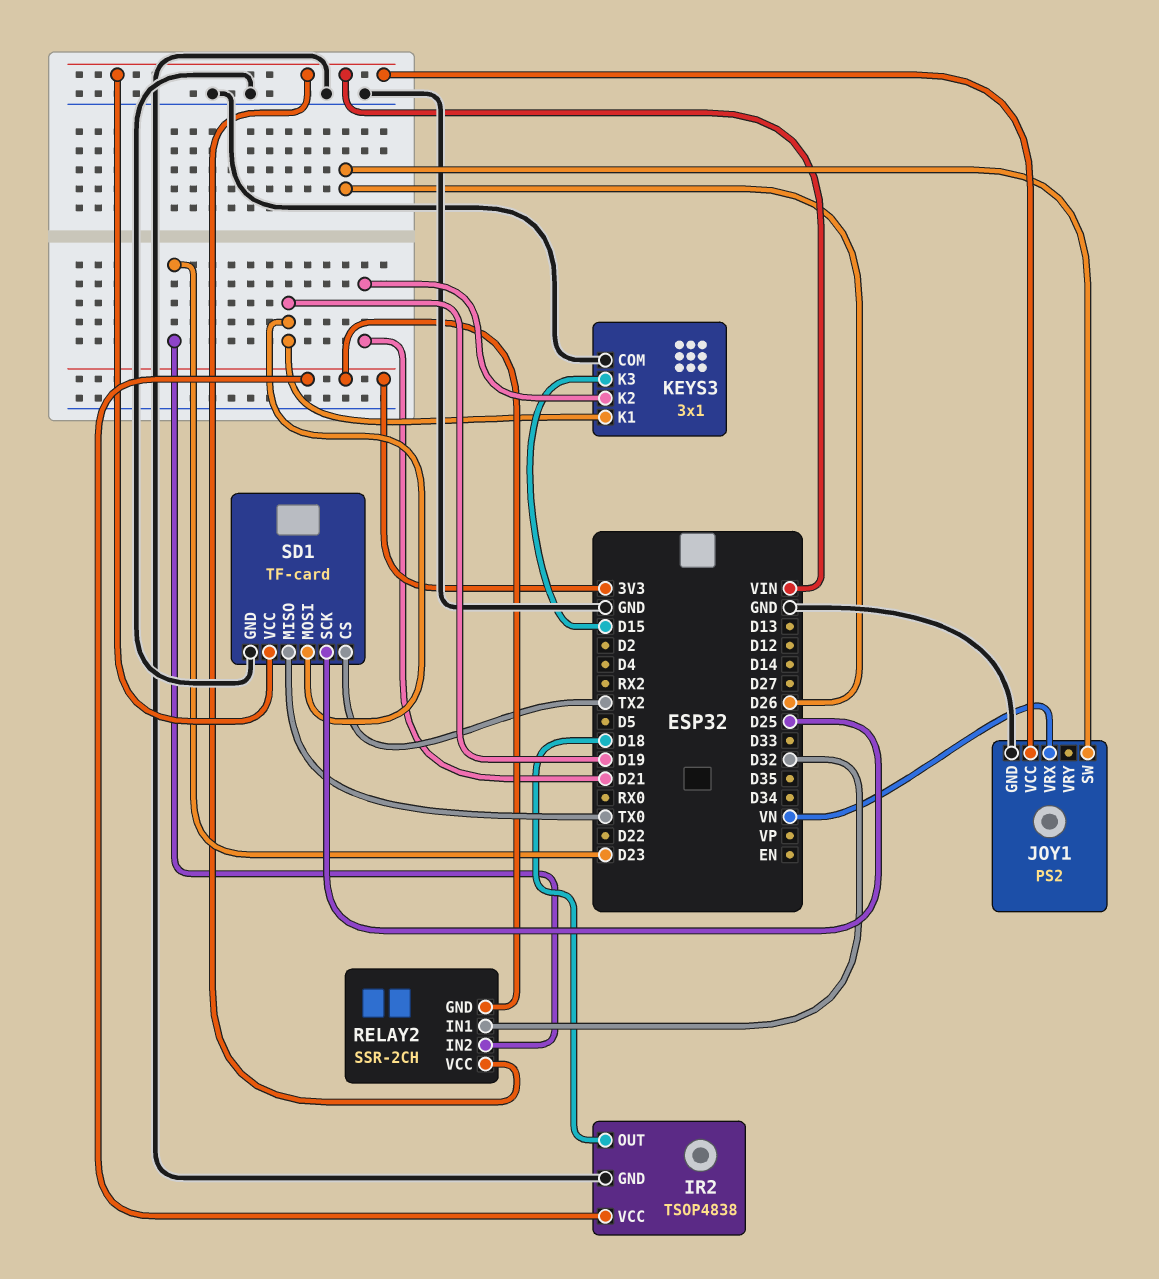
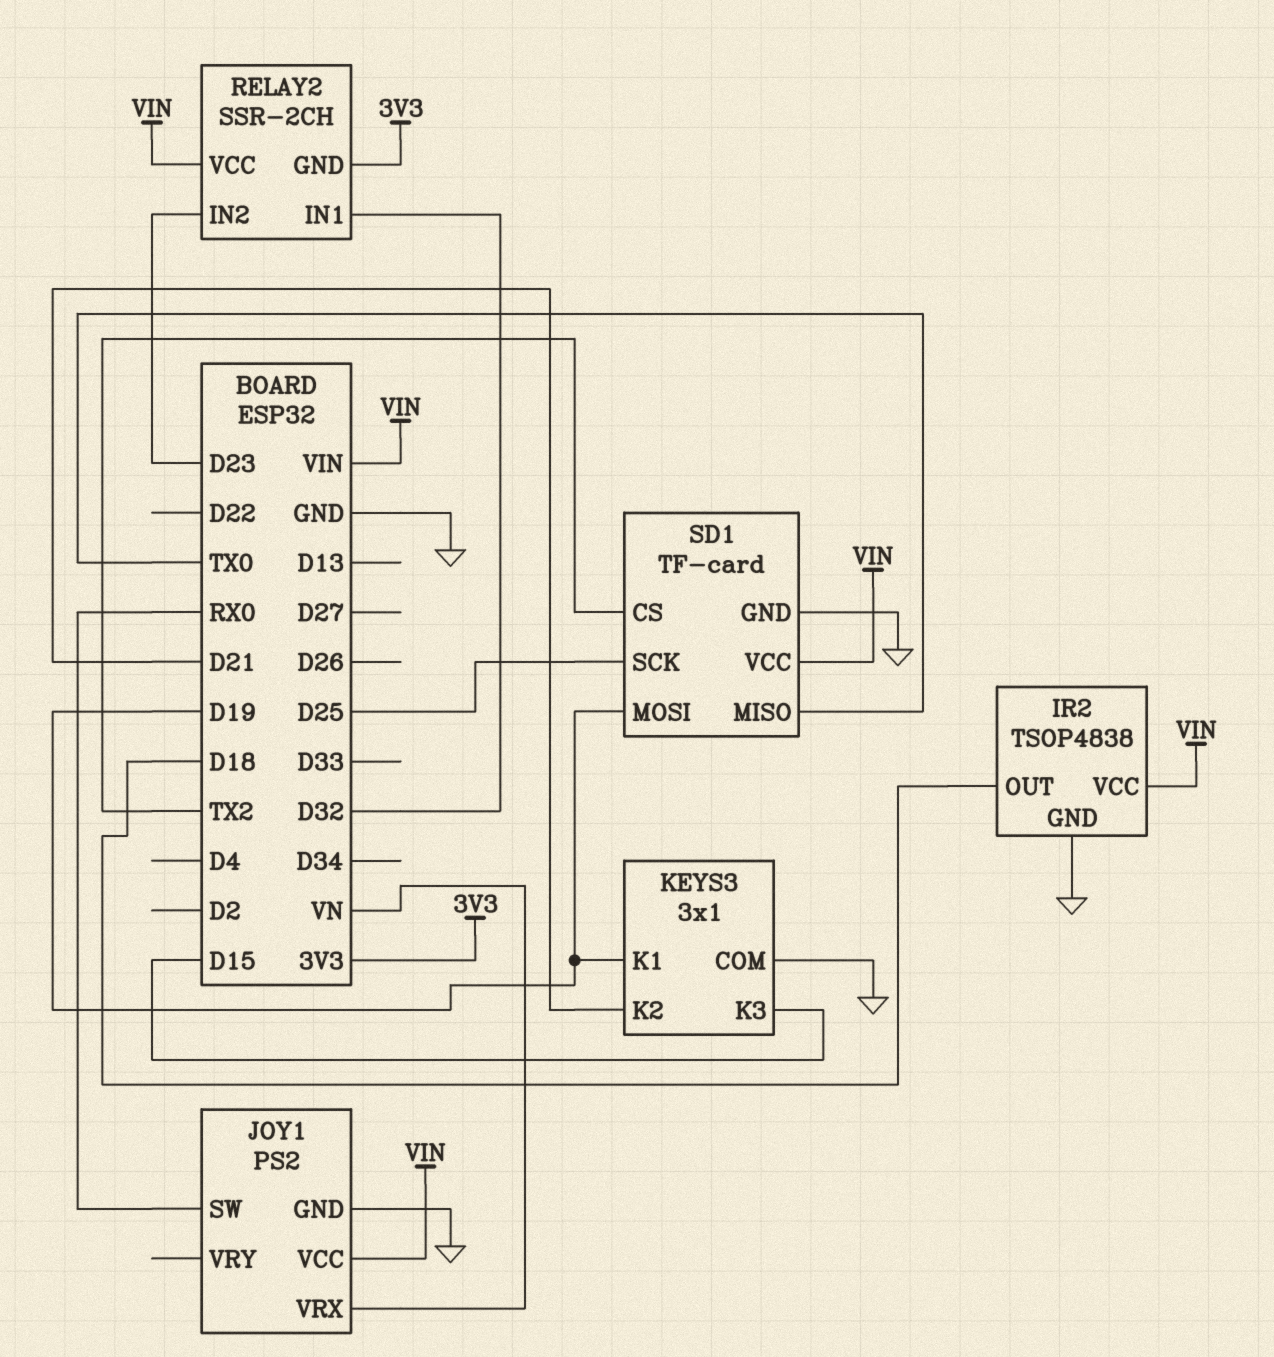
IR2 pin VCC: 3V3 -> VIN
JOY1 pin SW: D26 -> RX0

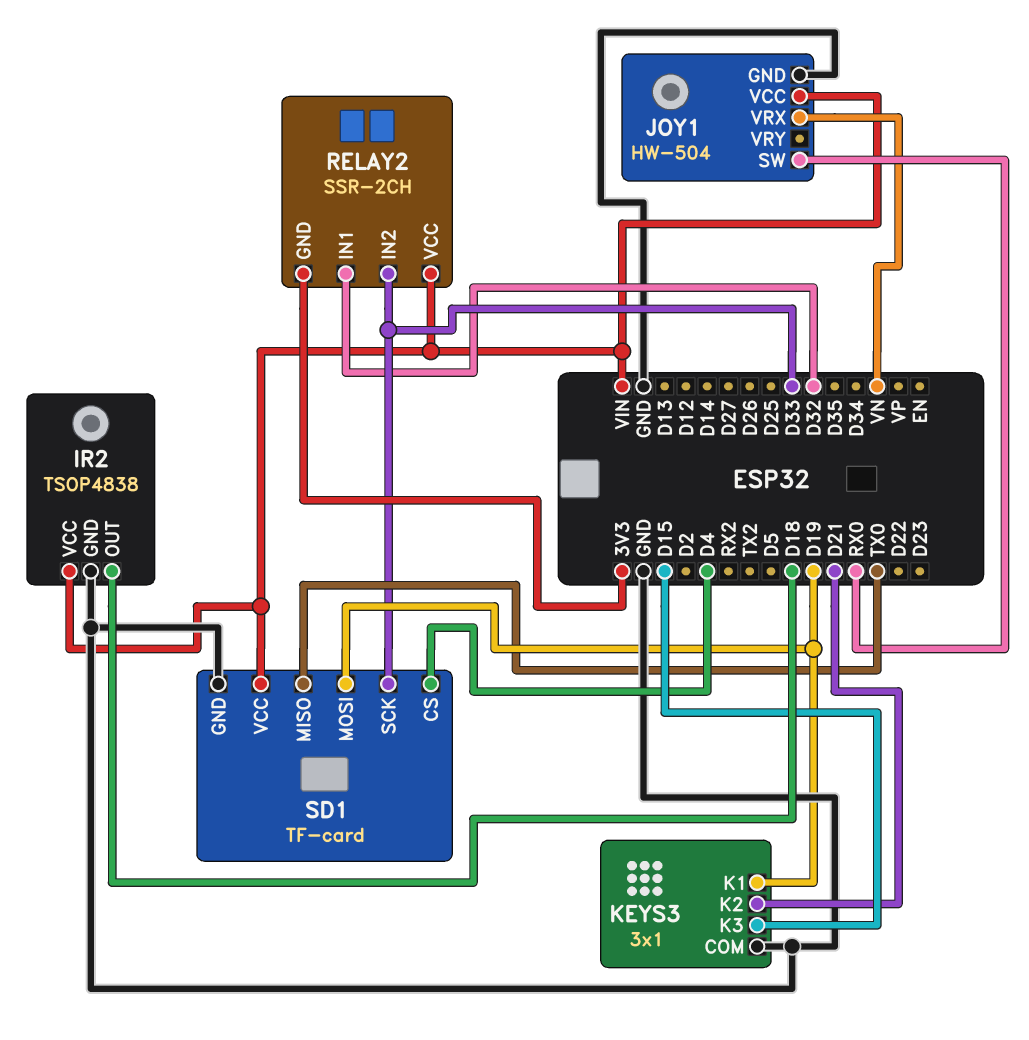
JOY1: PS2 -> HW-504
RELAY2 pin IN2: D23 -> D33
SD1 pin CS: TX2 -> D4
SD1 pin SCK: D25 -> D33

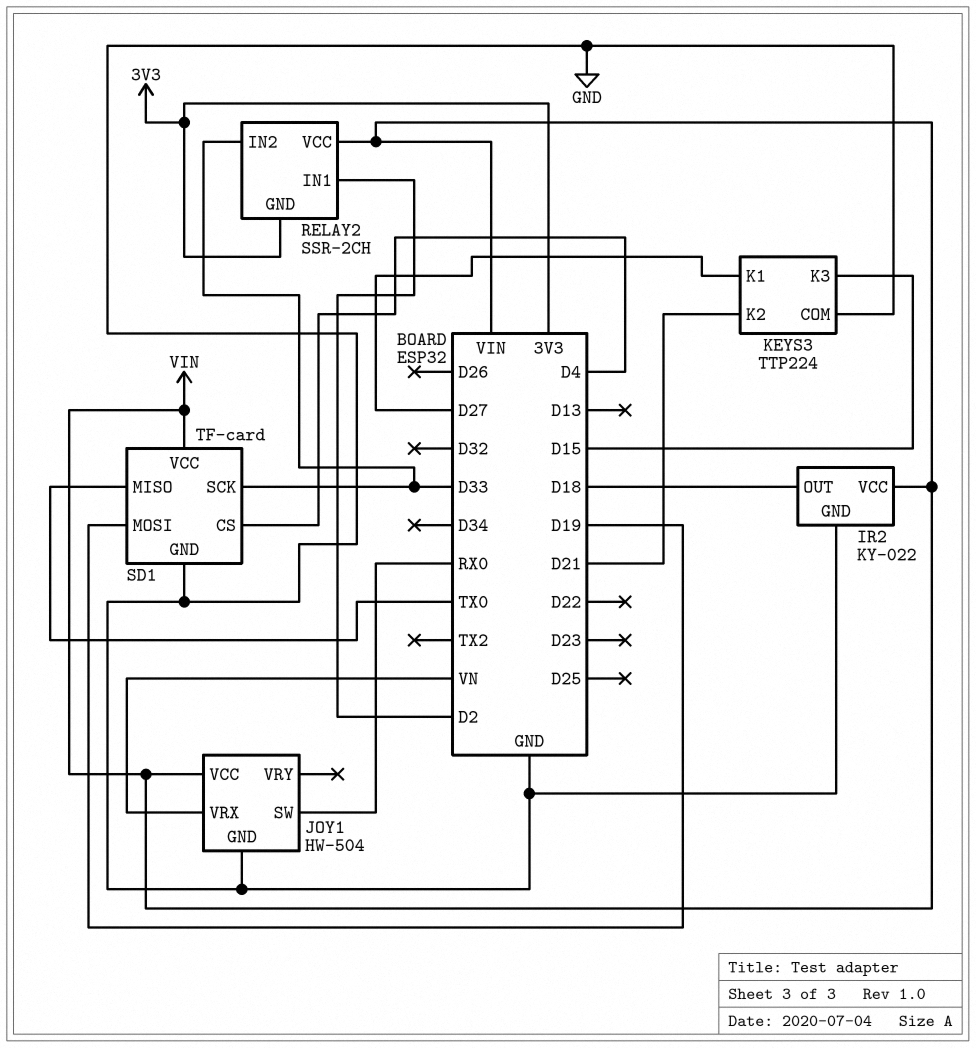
IR2: TSOP4838 -> KY-022
KEYS3: 3x1 -> TTP224
KEYS3 pin K1: D19 -> D27
RELAY2 pin IN1: D32 -> D2

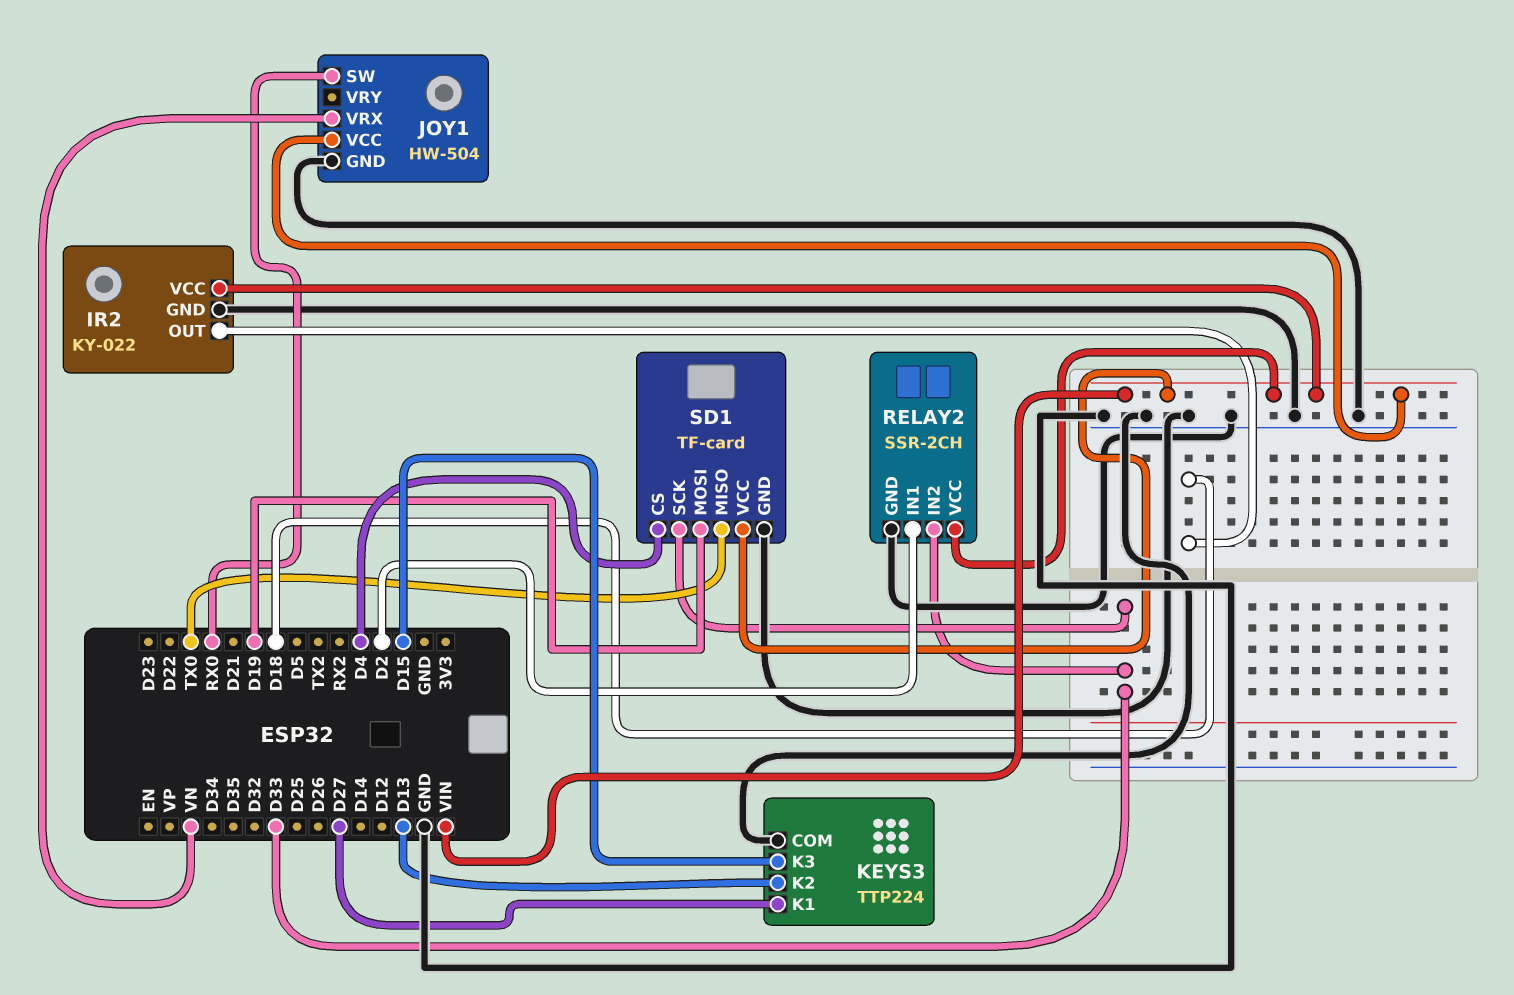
KEYS3 pin K2: D21 -> D13
RELAY2 pin GND: 3V3 -> GND

